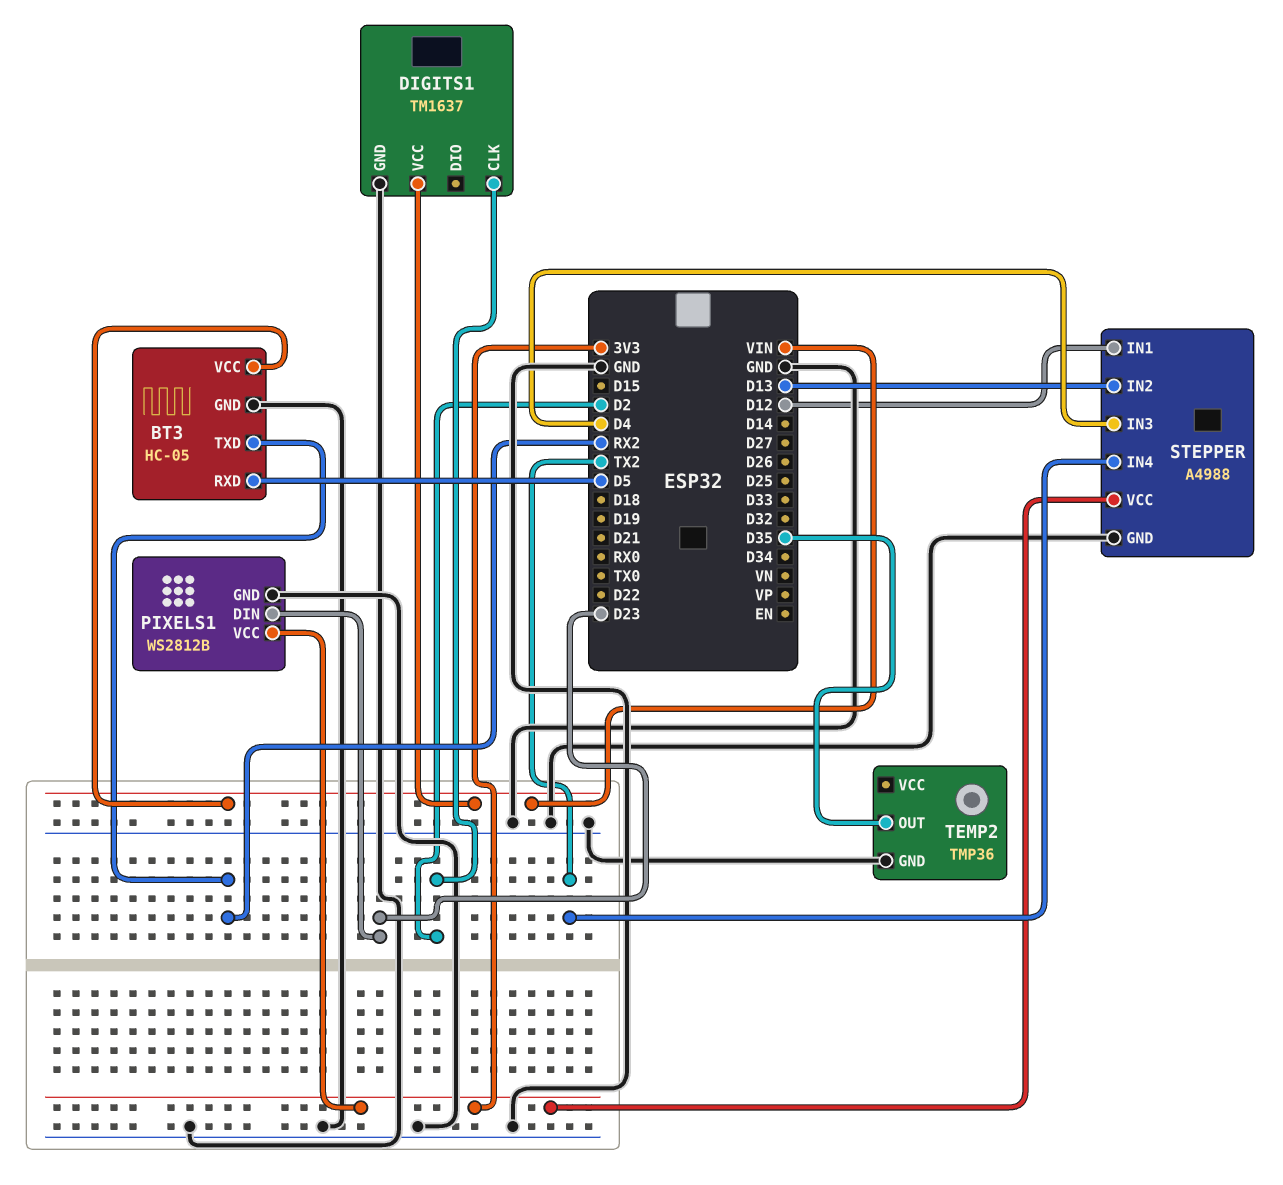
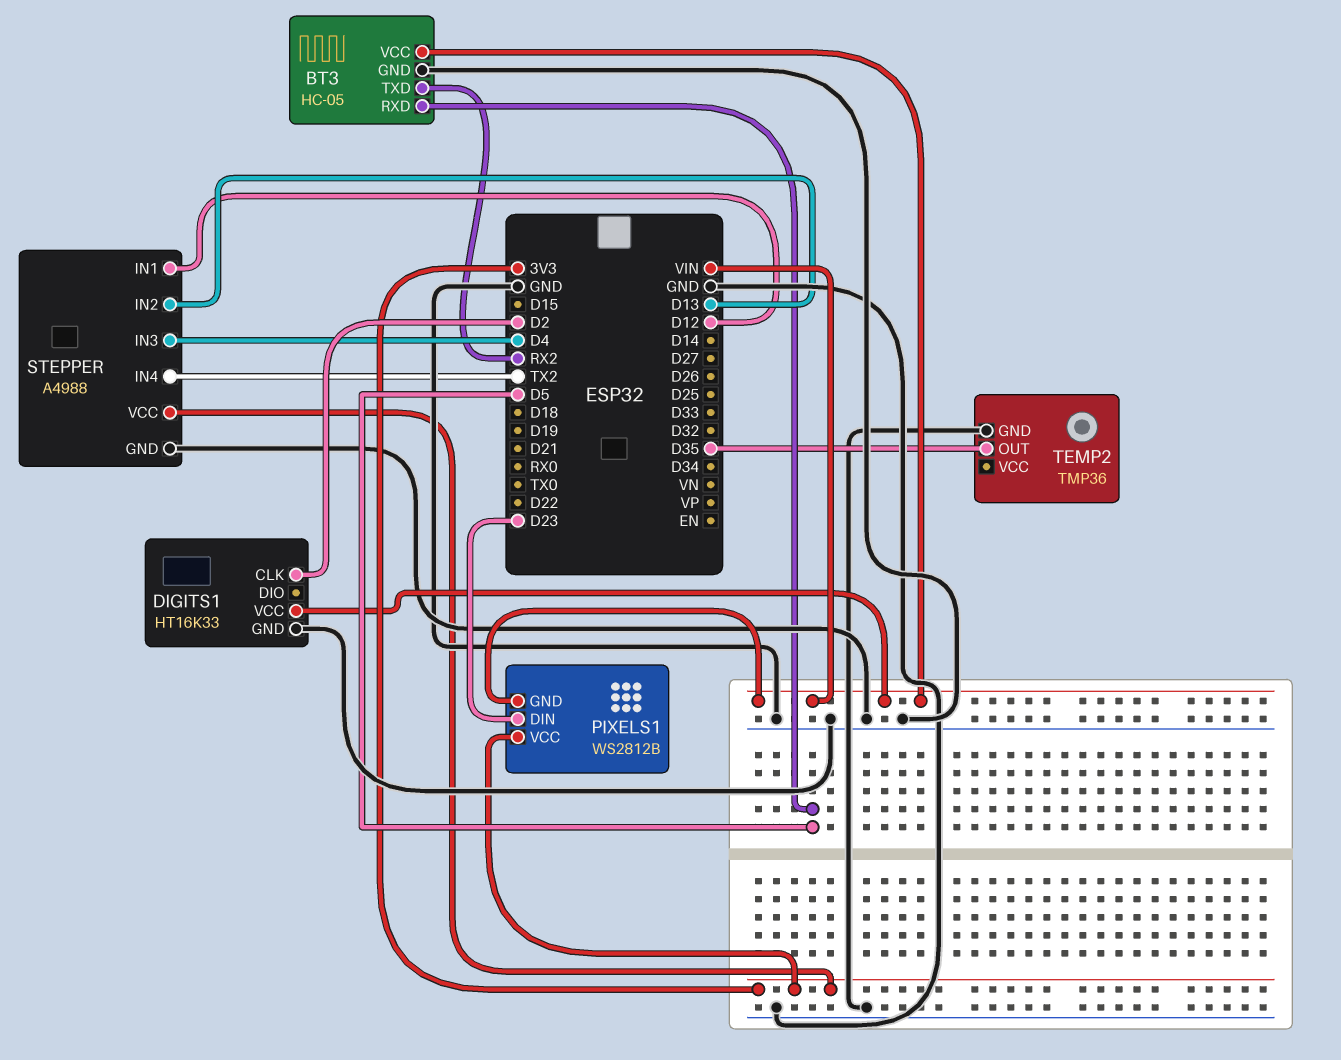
DIGITS1: TM1637 -> HT16K33
PIXELS1 pin GND: GND -> VIN

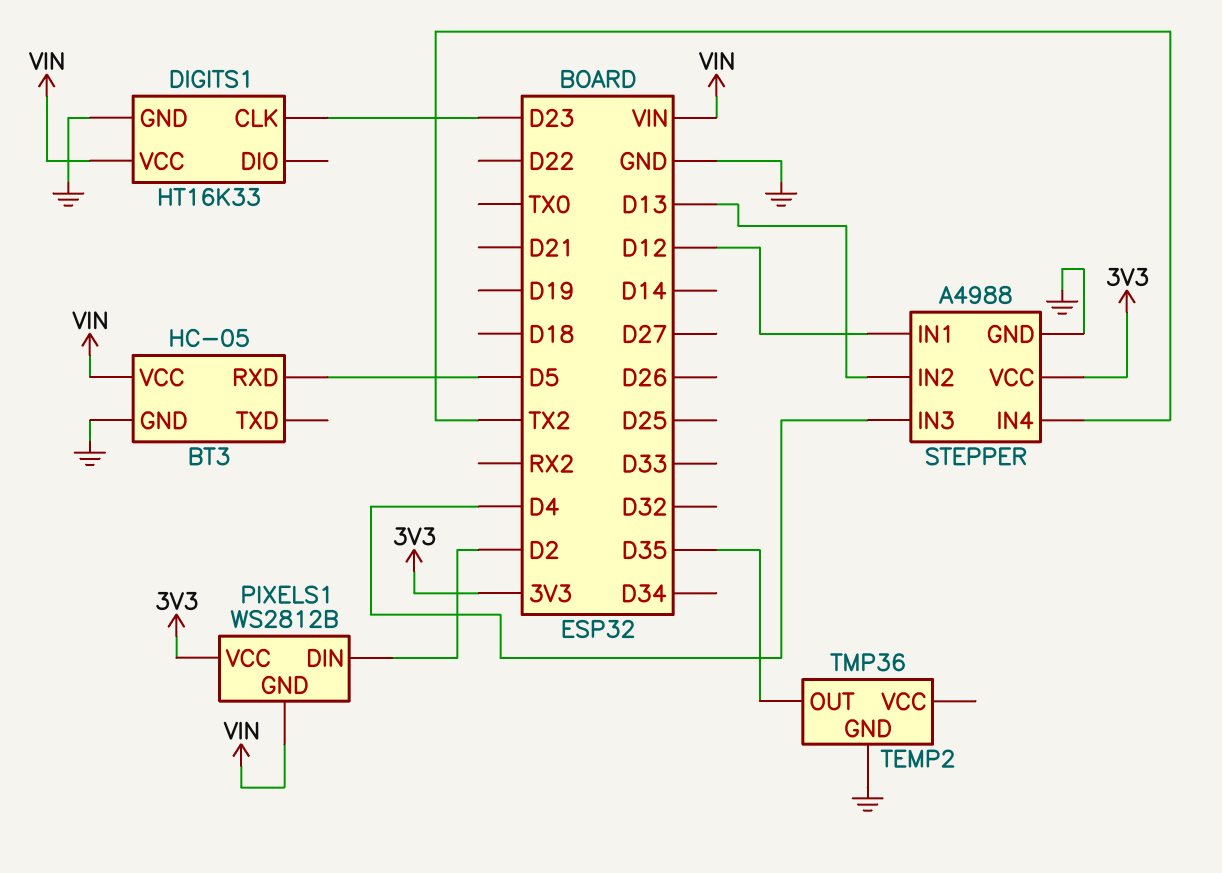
BT3 pin TXD: RX2 -> none
DIGITS1 pin CLK: D2 -> D23
PIXELS1 pin DIN: D23 -> D2

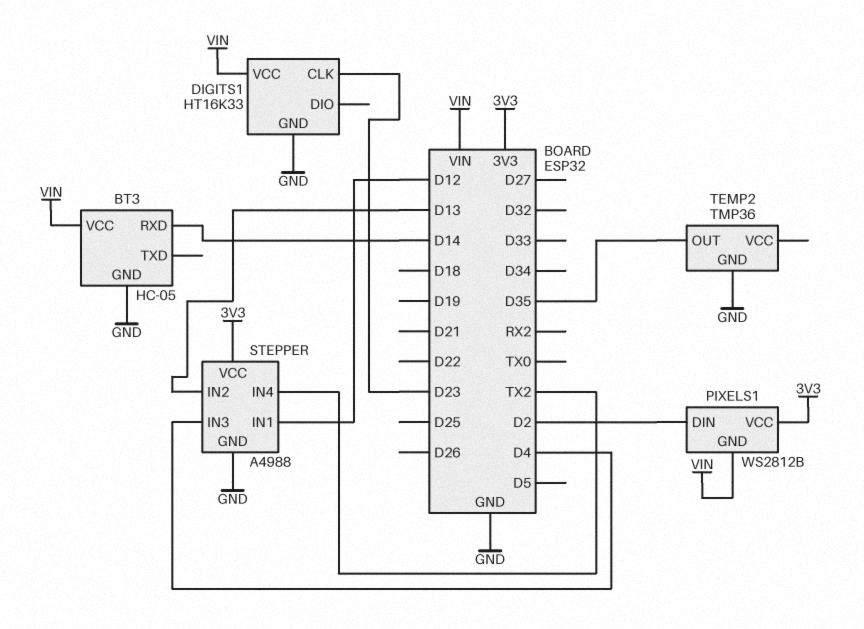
BT3 pin RXD: D5 -> D14

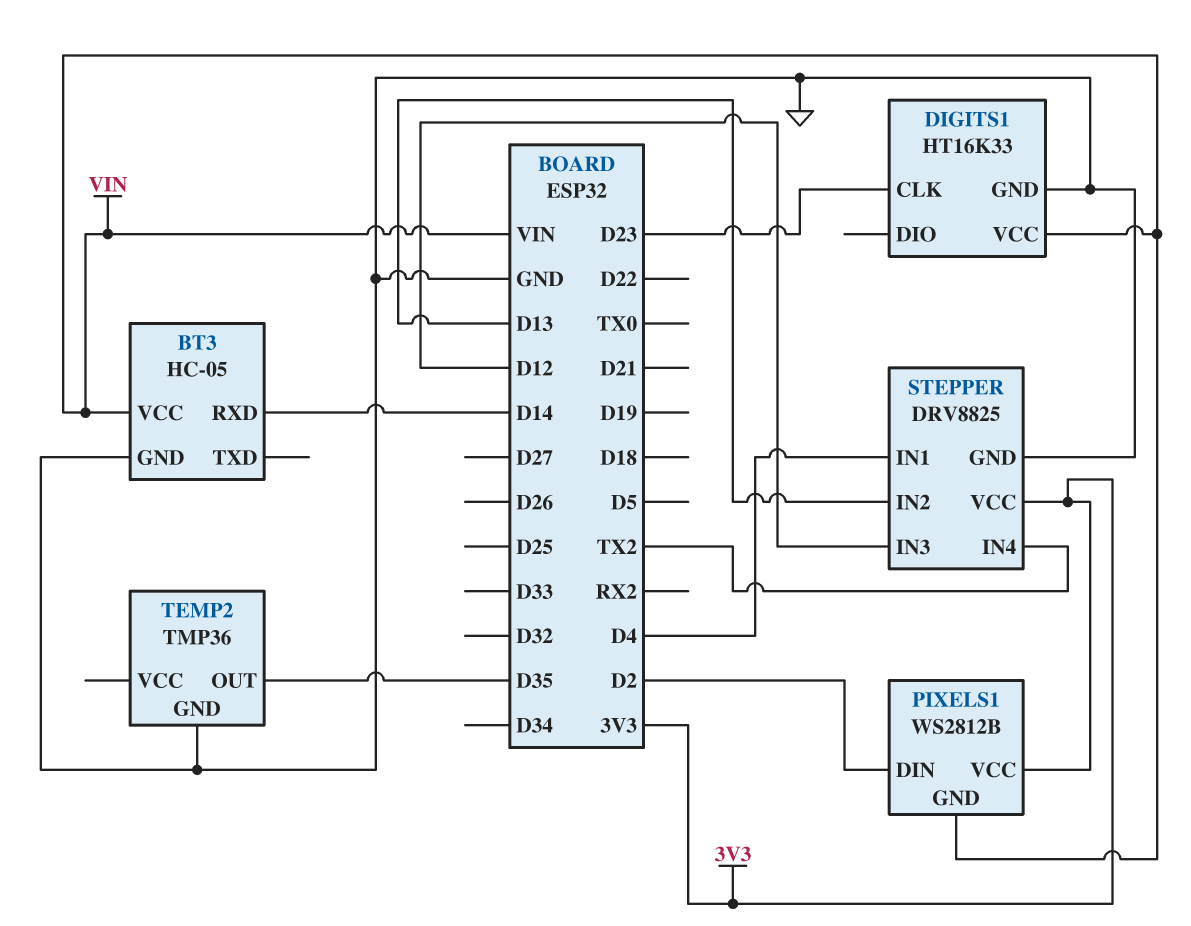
STEPPER: A4988 -> DRV8825
STEPPER pin IN1: D12 -> D4
STEPPER pin IN3: D4 -> D12

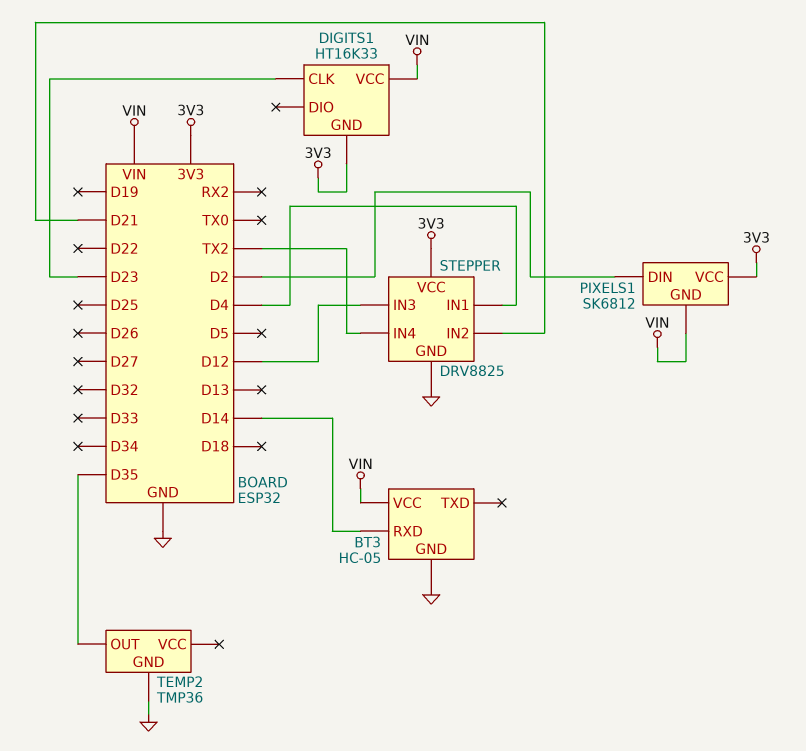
DIGITS1 pin GND: GND -> 3V3
PIXELS1: WS2812B -> SK6812
STEPPER pin IN2: D13 -> D21

